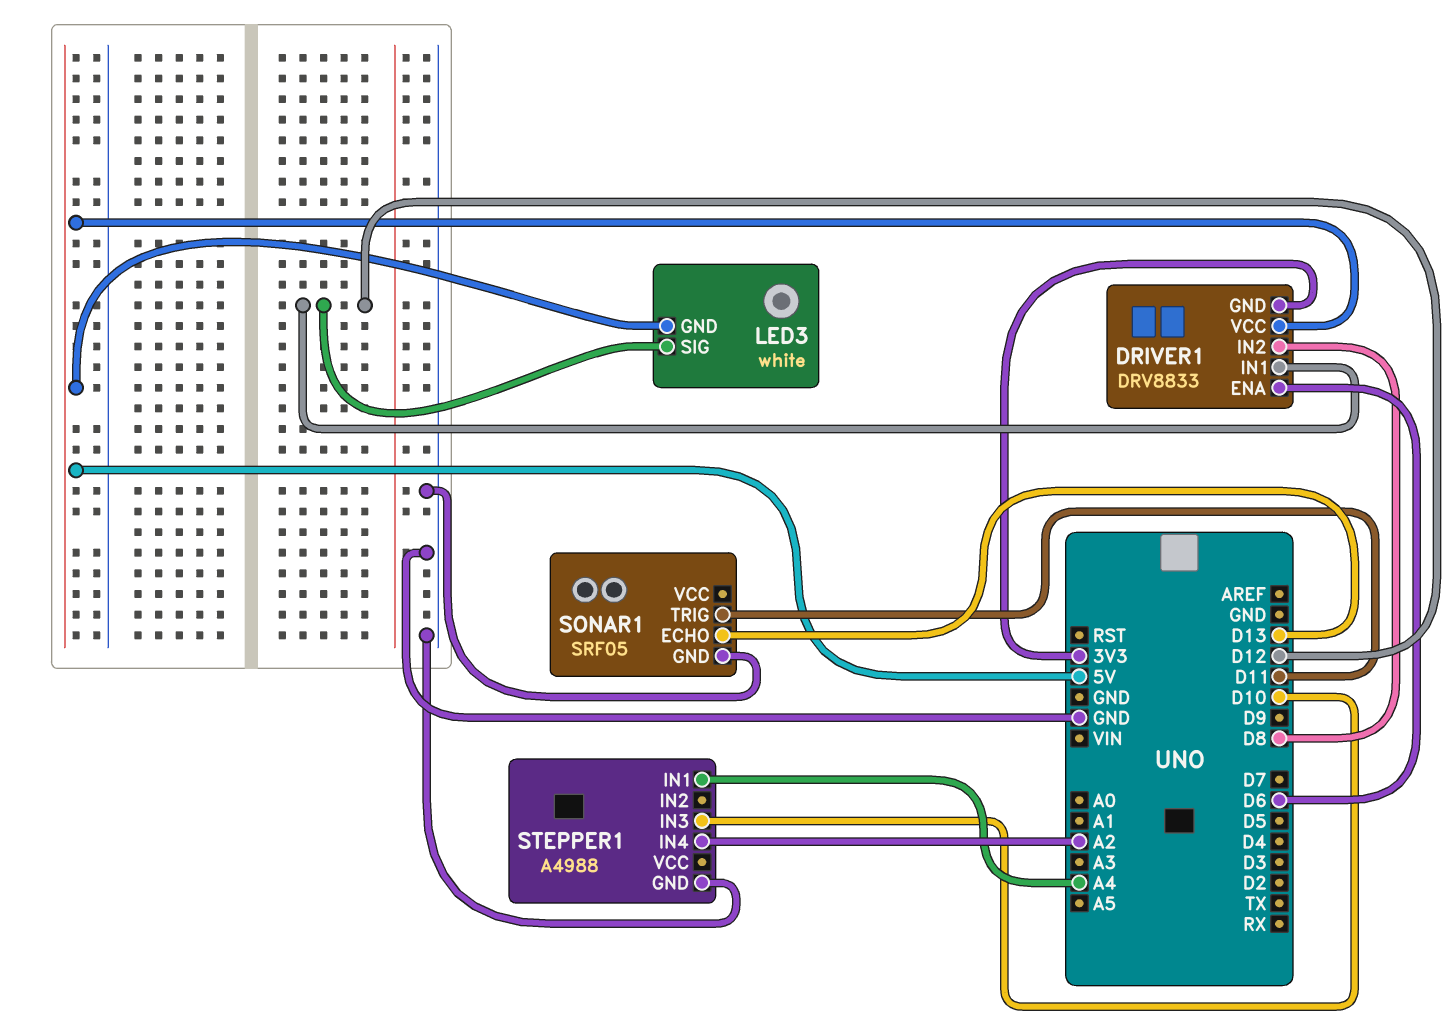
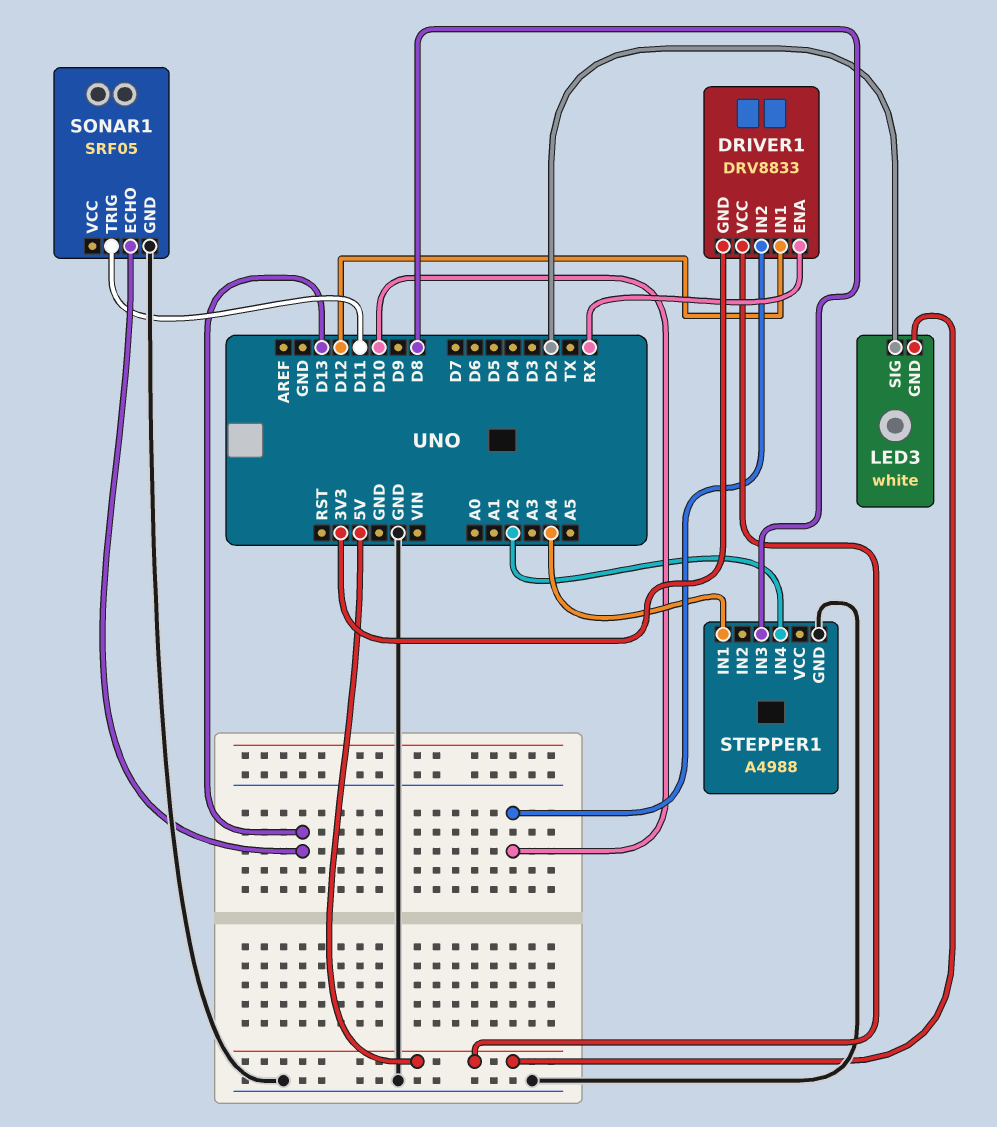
DRIVER1 pin ENA: D6 -> RX
DRIVER1 pin IN2: D8 -> D10
LED3 pin SIG: D12 -> D2
STEPPER1 pin IN3: D10 -> D8

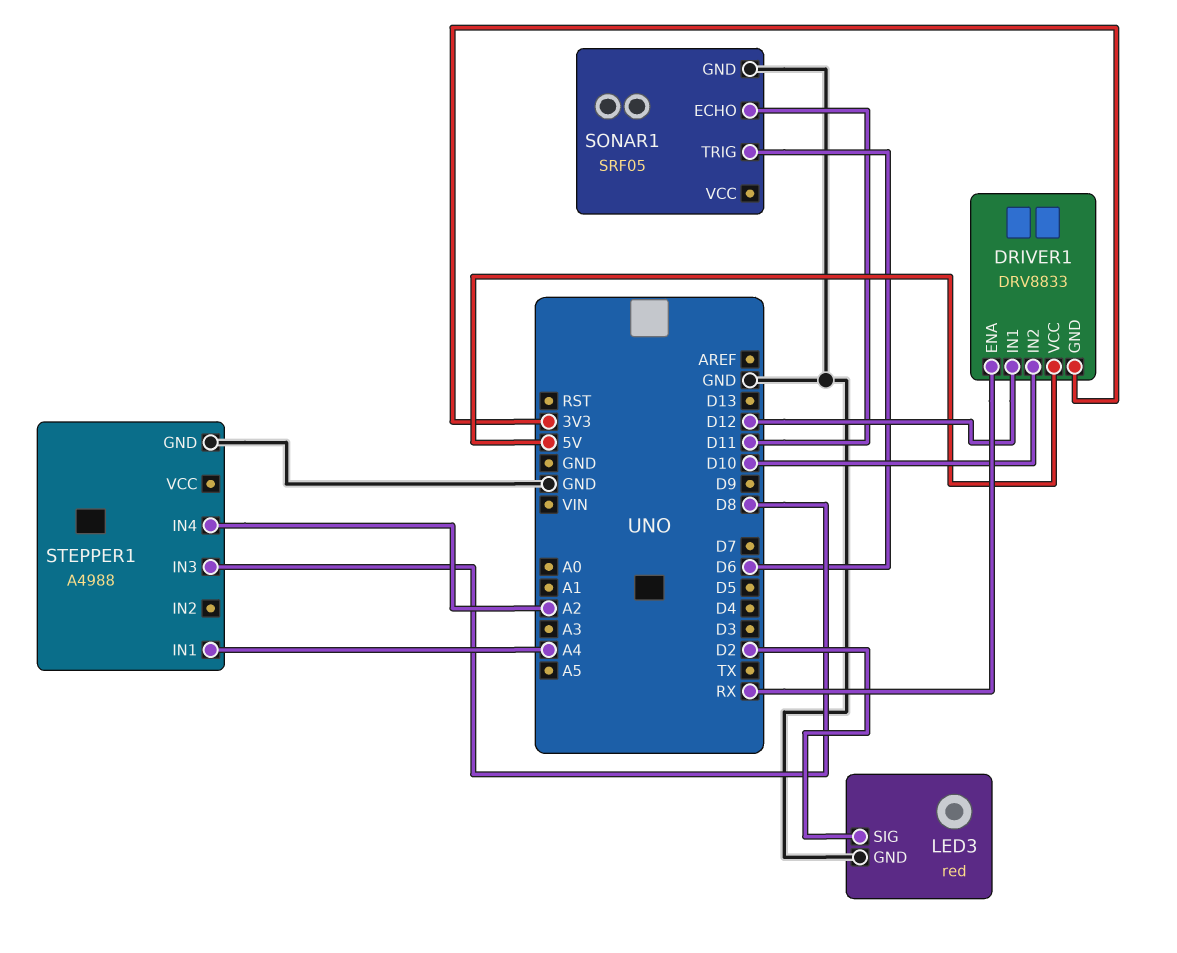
LED3: white -> red
LED3 pin GND: 5V -> GND
SONAR1 pin ECHO: D13 -> D11
SONAR1 pin TRIG: D11 -> D6

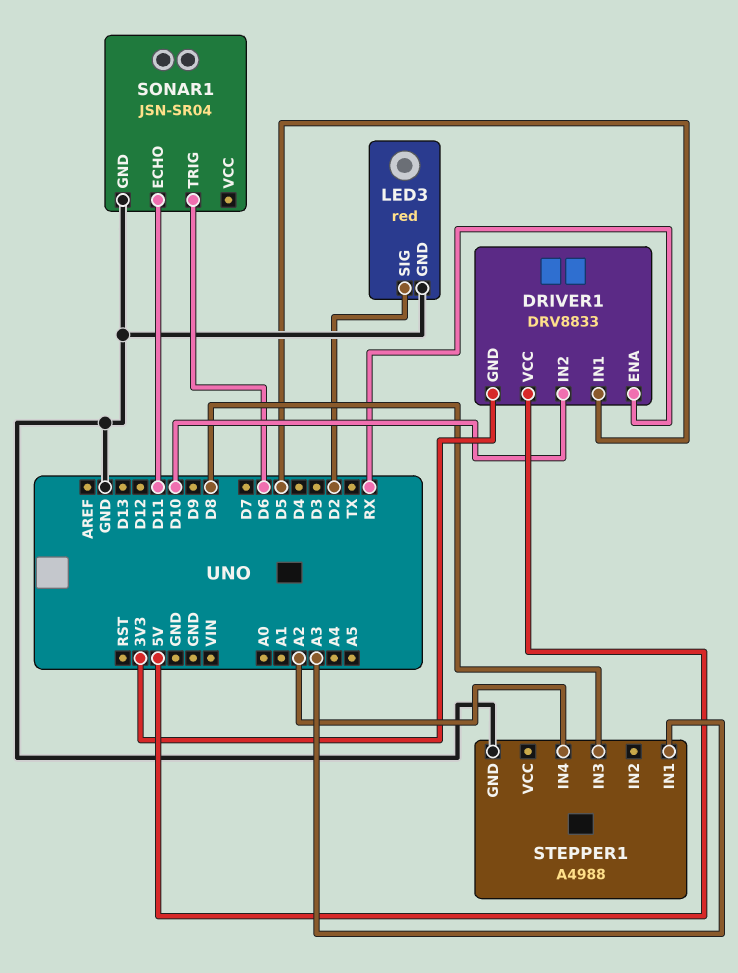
DRIVER1 pin IN1: D12 -> D5
SONAR1: SRF05 -> JSN-SR04
STEPPER1 pin IN1: A4 -> A3

